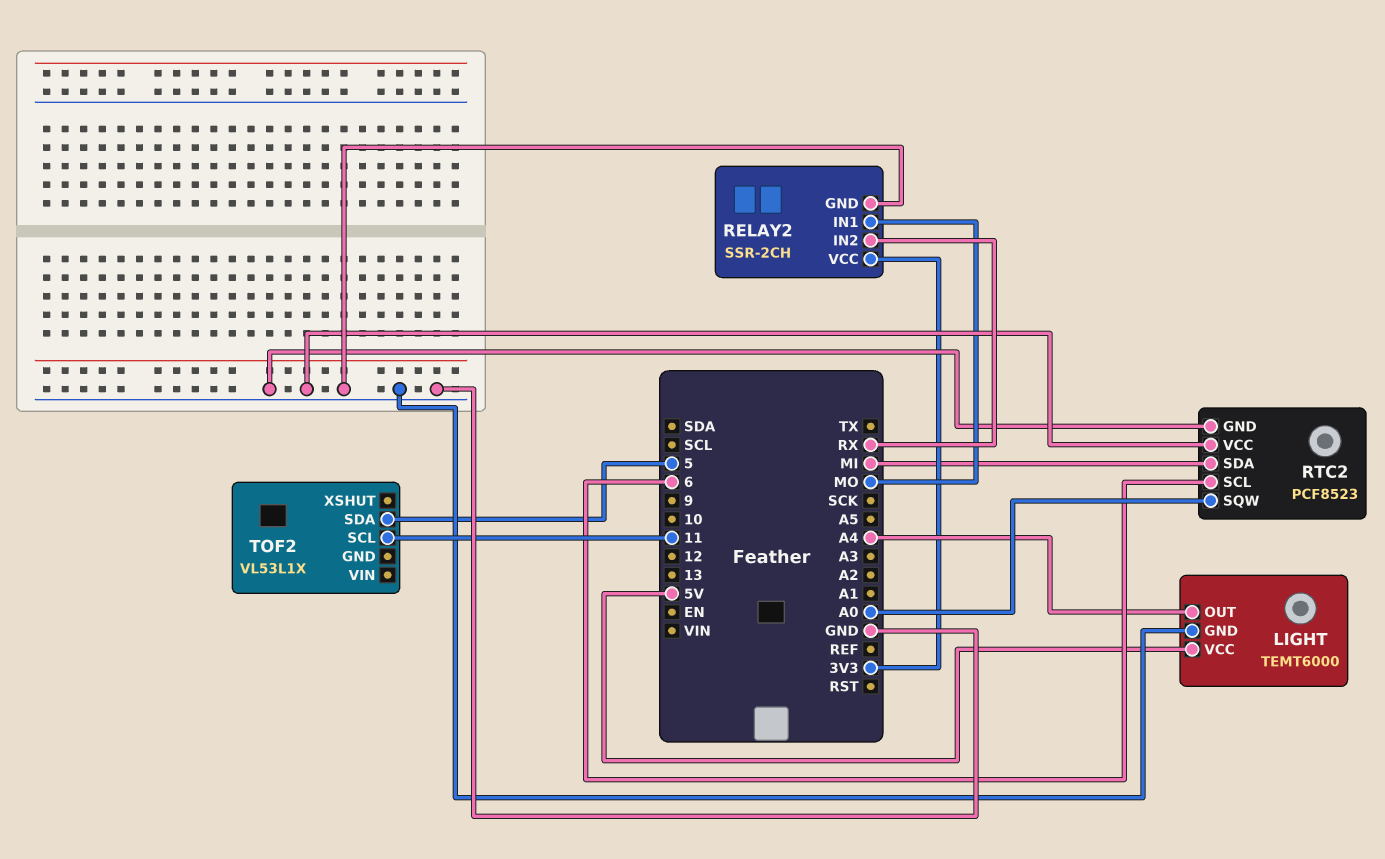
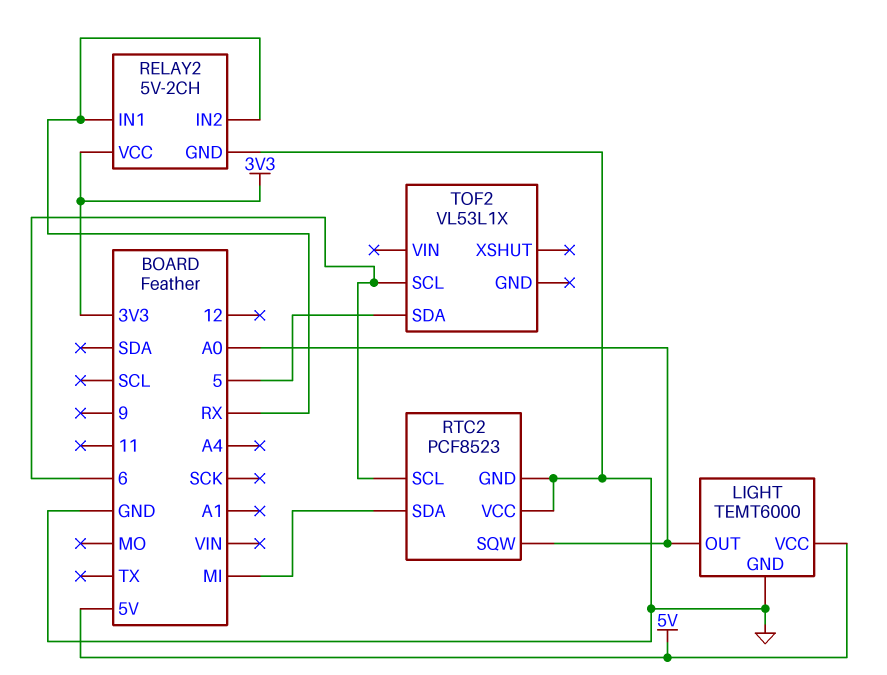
LIGHT pin OUT: A4 -> A0
RELAY2: SSR-2CH -> 5V-2CH
RELAY2 pin IN1: MO -> RX
TOF2 pin SCL: 11 -> 6

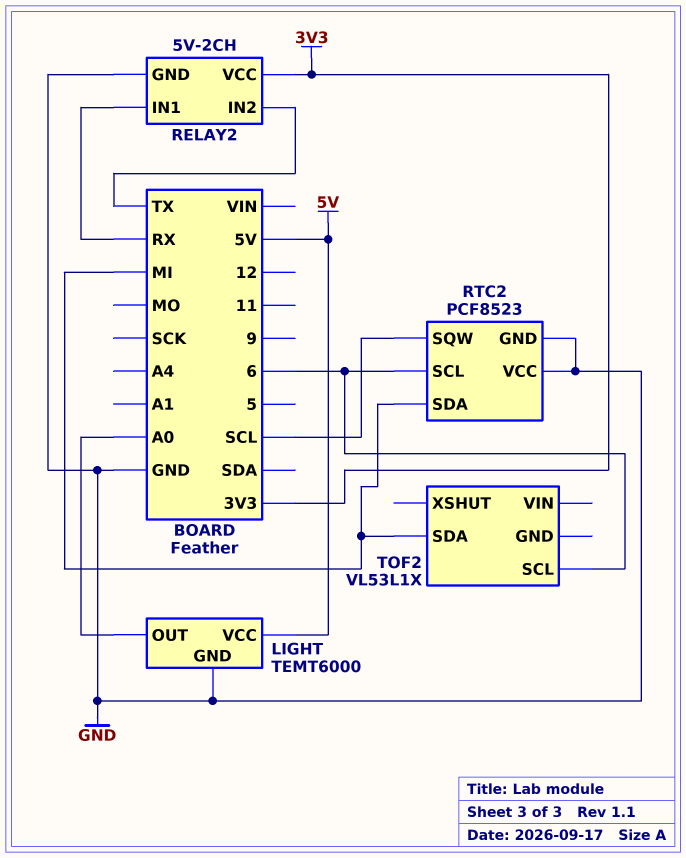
RELAY2 pin IN2: RX -> TX
RTC2 pin SQW: A0 -> SCL
TOF2 pin SDA: 5 -> MI

